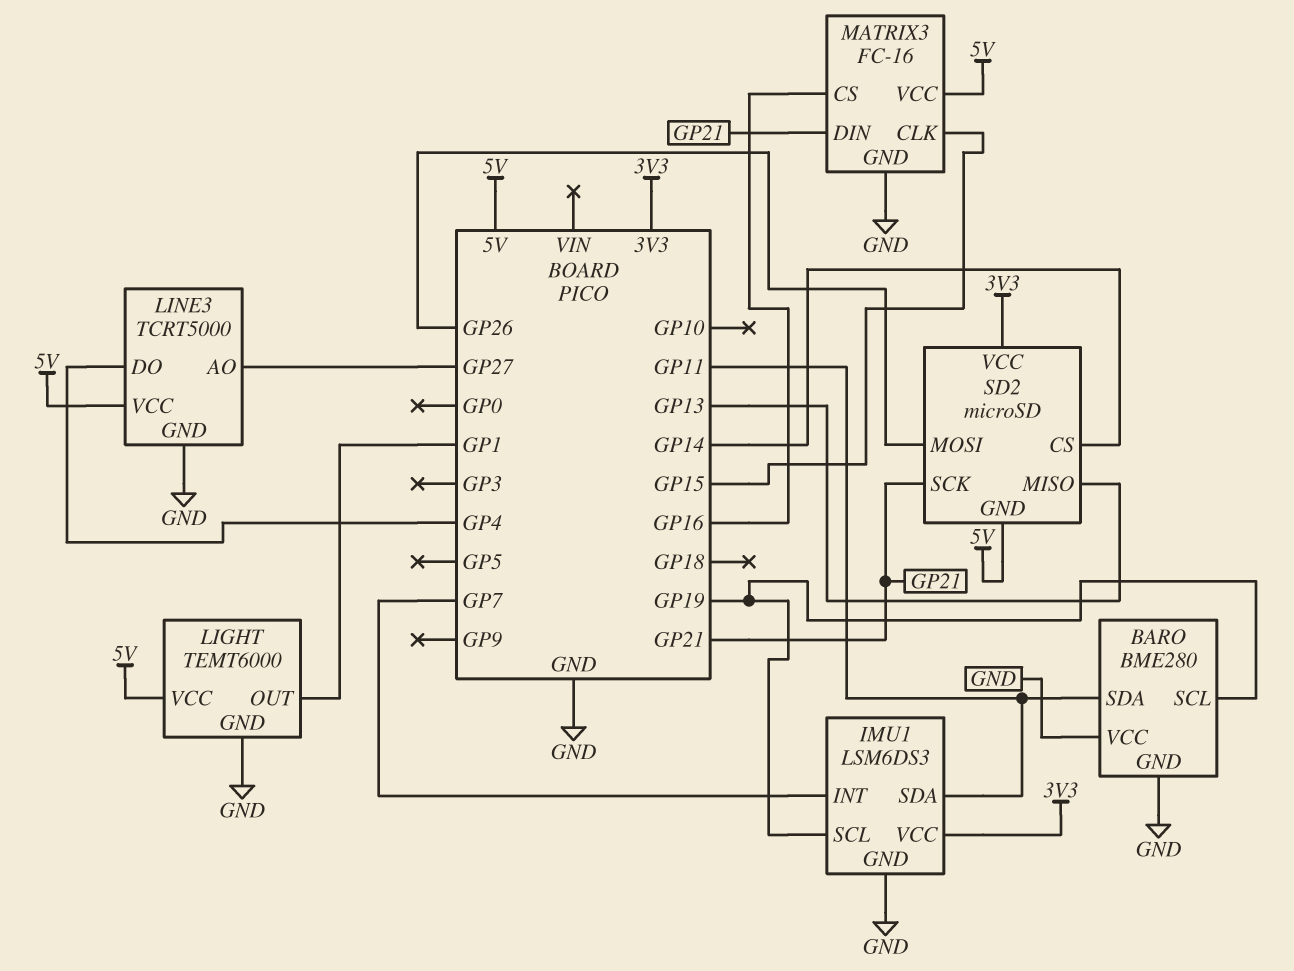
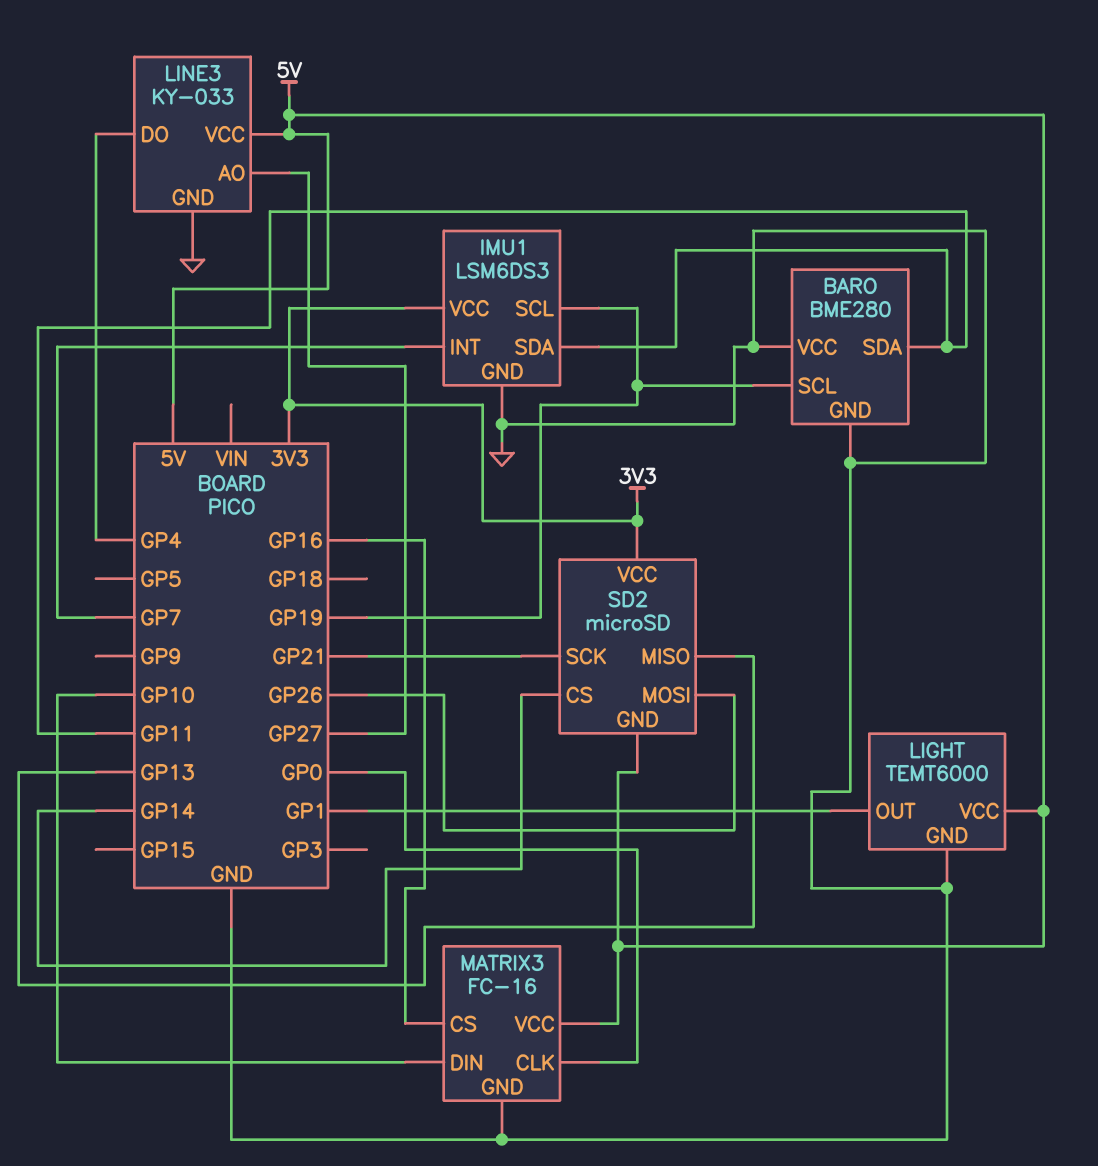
LINE3: TCRT5000 -> KY-033
MATRIX3 pin CLK: GP15 -> GP0
MATRIX3 pin DIN: GP21 -> GP10

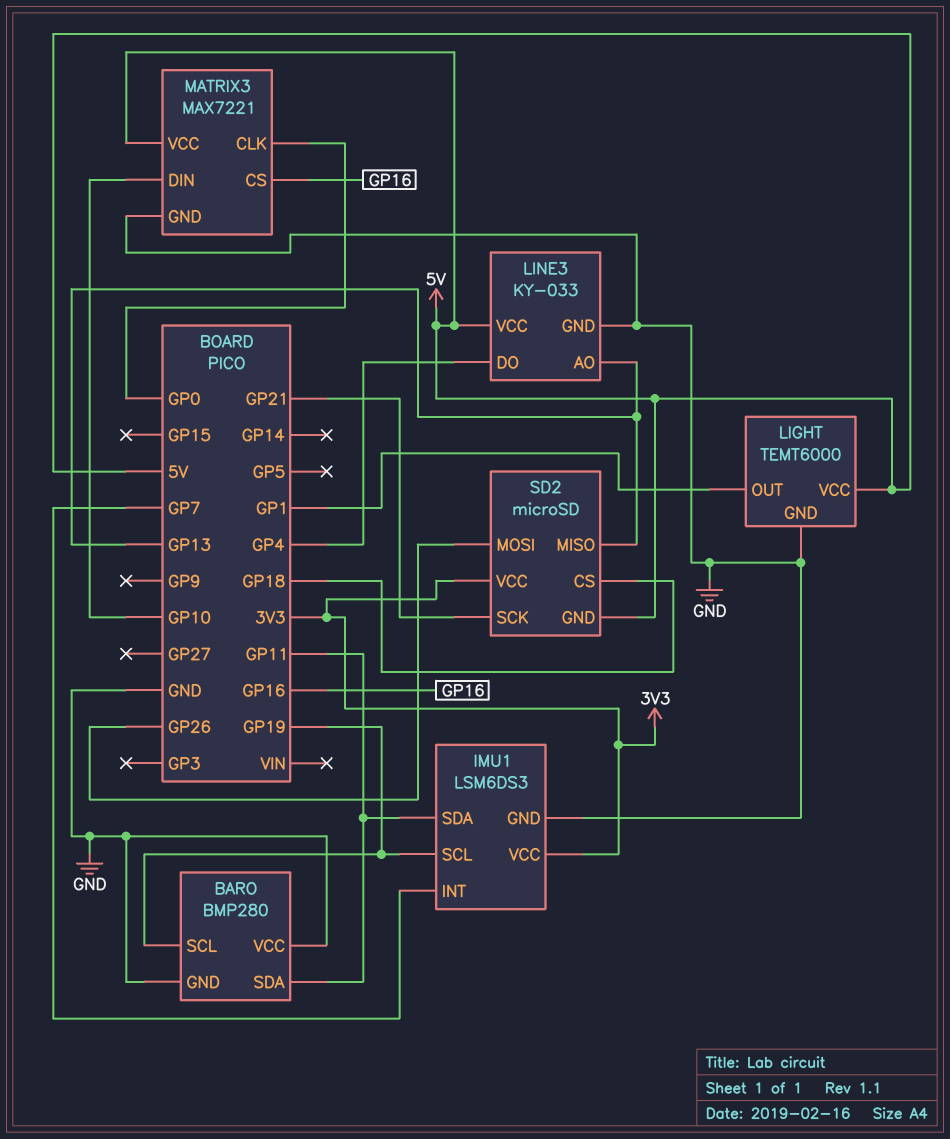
BARO: BME280 -> BMP280
LINE3 pin AO: GP27 -> GP13
MATRIX3: FC-16 -> MAX7221
SD2 pin CS: GP14 -> GP18

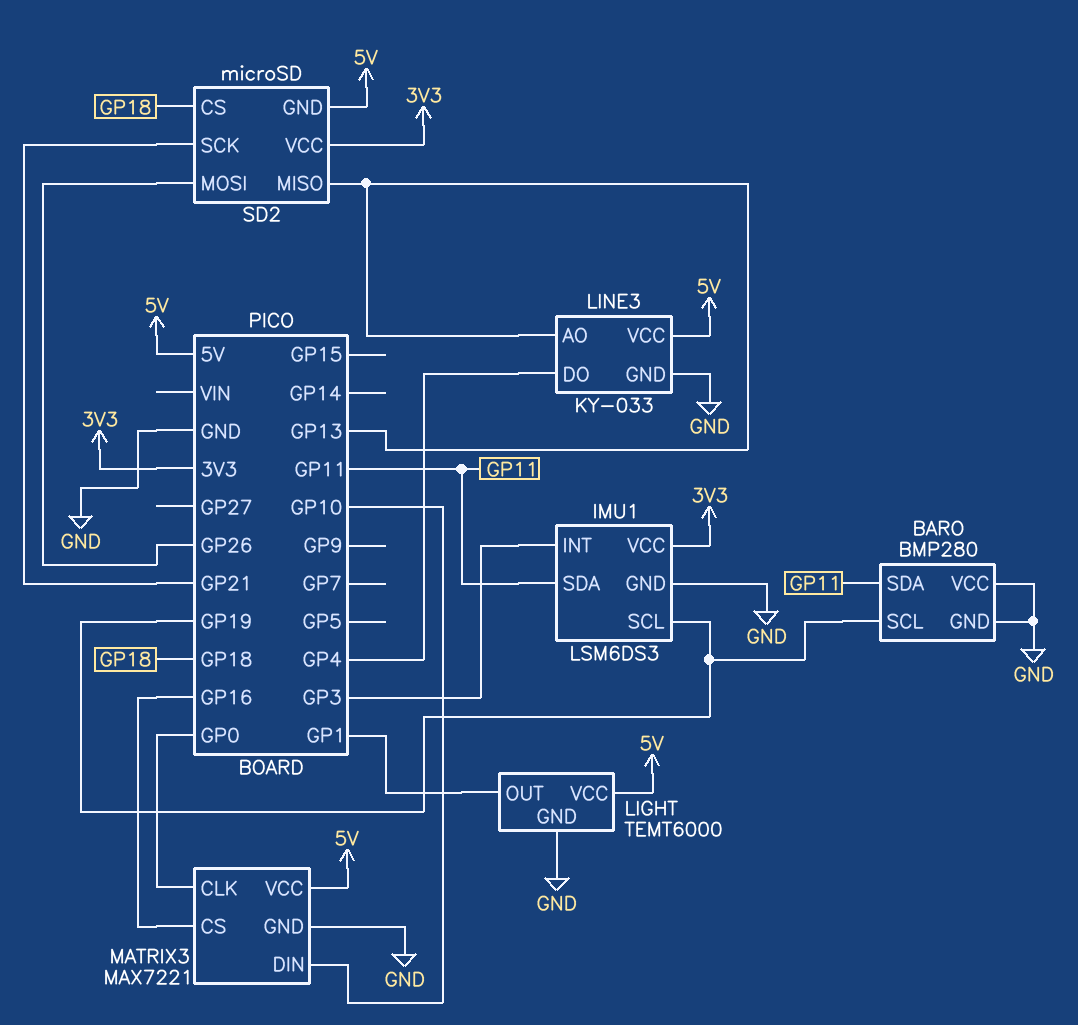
IMU1 pin INT: GP7 -> GP3

